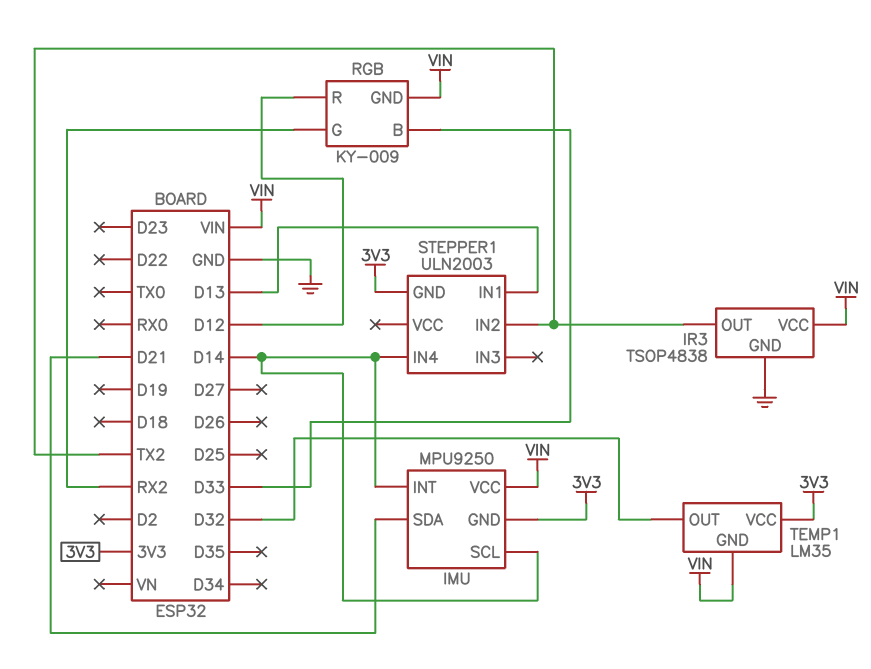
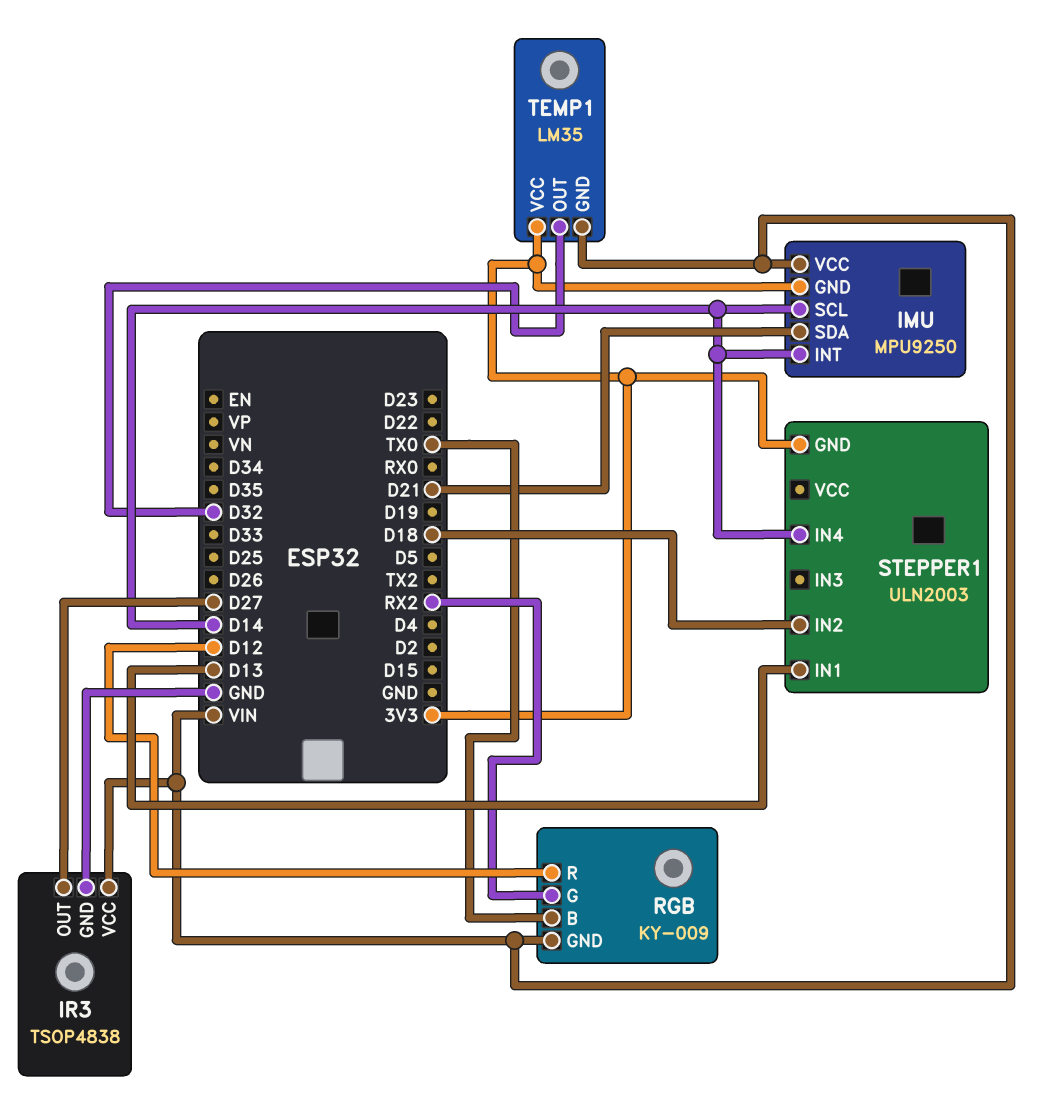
IR3 pin OUT: TX2 -> D27
RGB pin B: D33 -> TX0
STEPPER1 pin IN2: TX2 -> D18

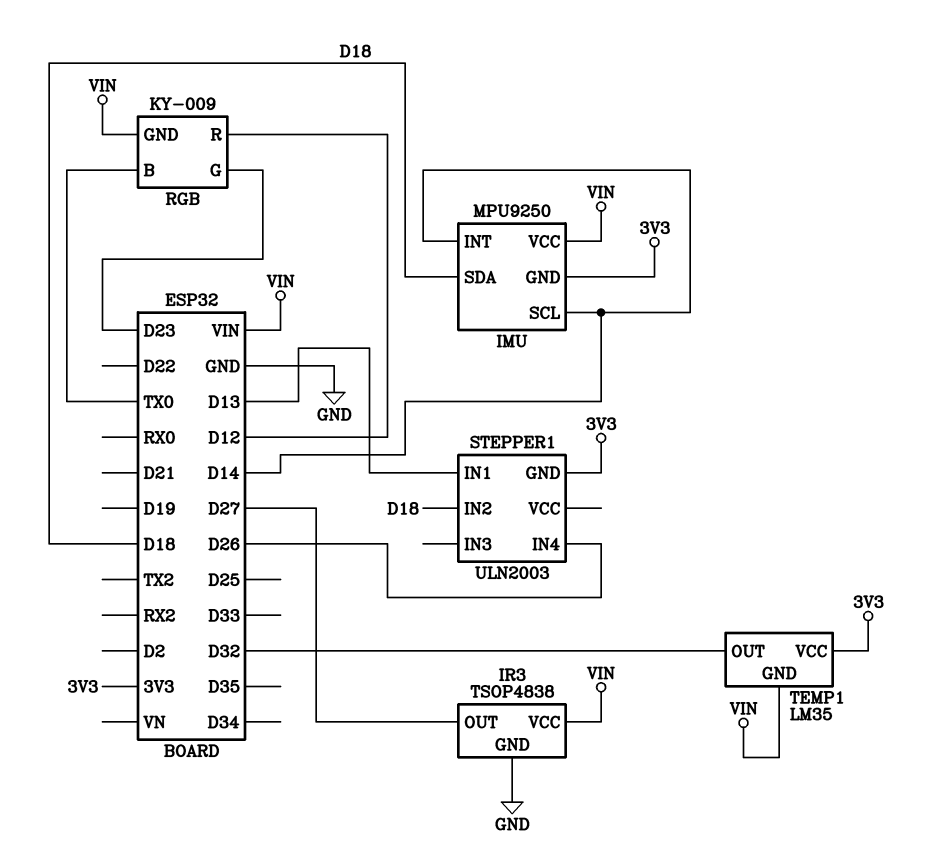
IMU pin SDA: D21 -> D18
RGB pin G: RX2 -> D23
STEPPER1 pin IN4: D14 -> D26

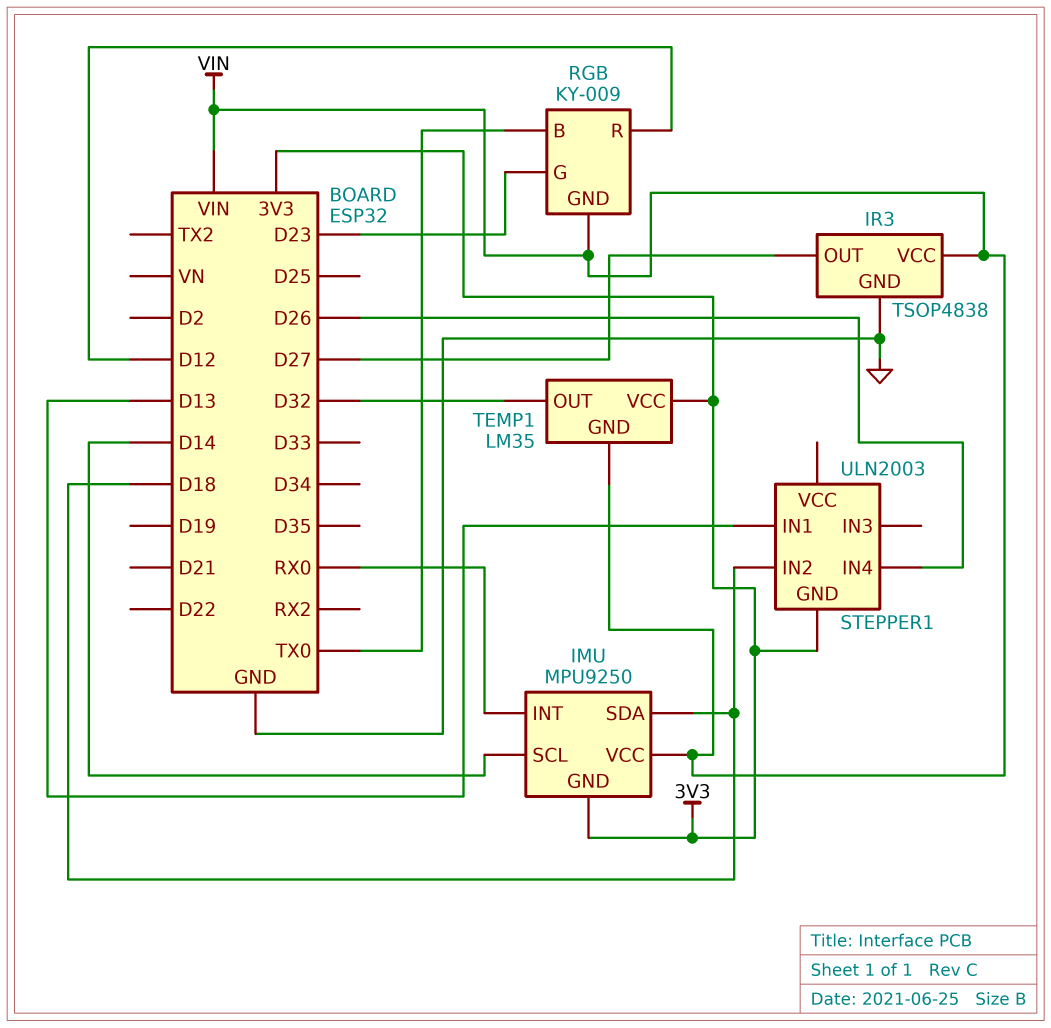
IMU pin INT: D14 -> RX0

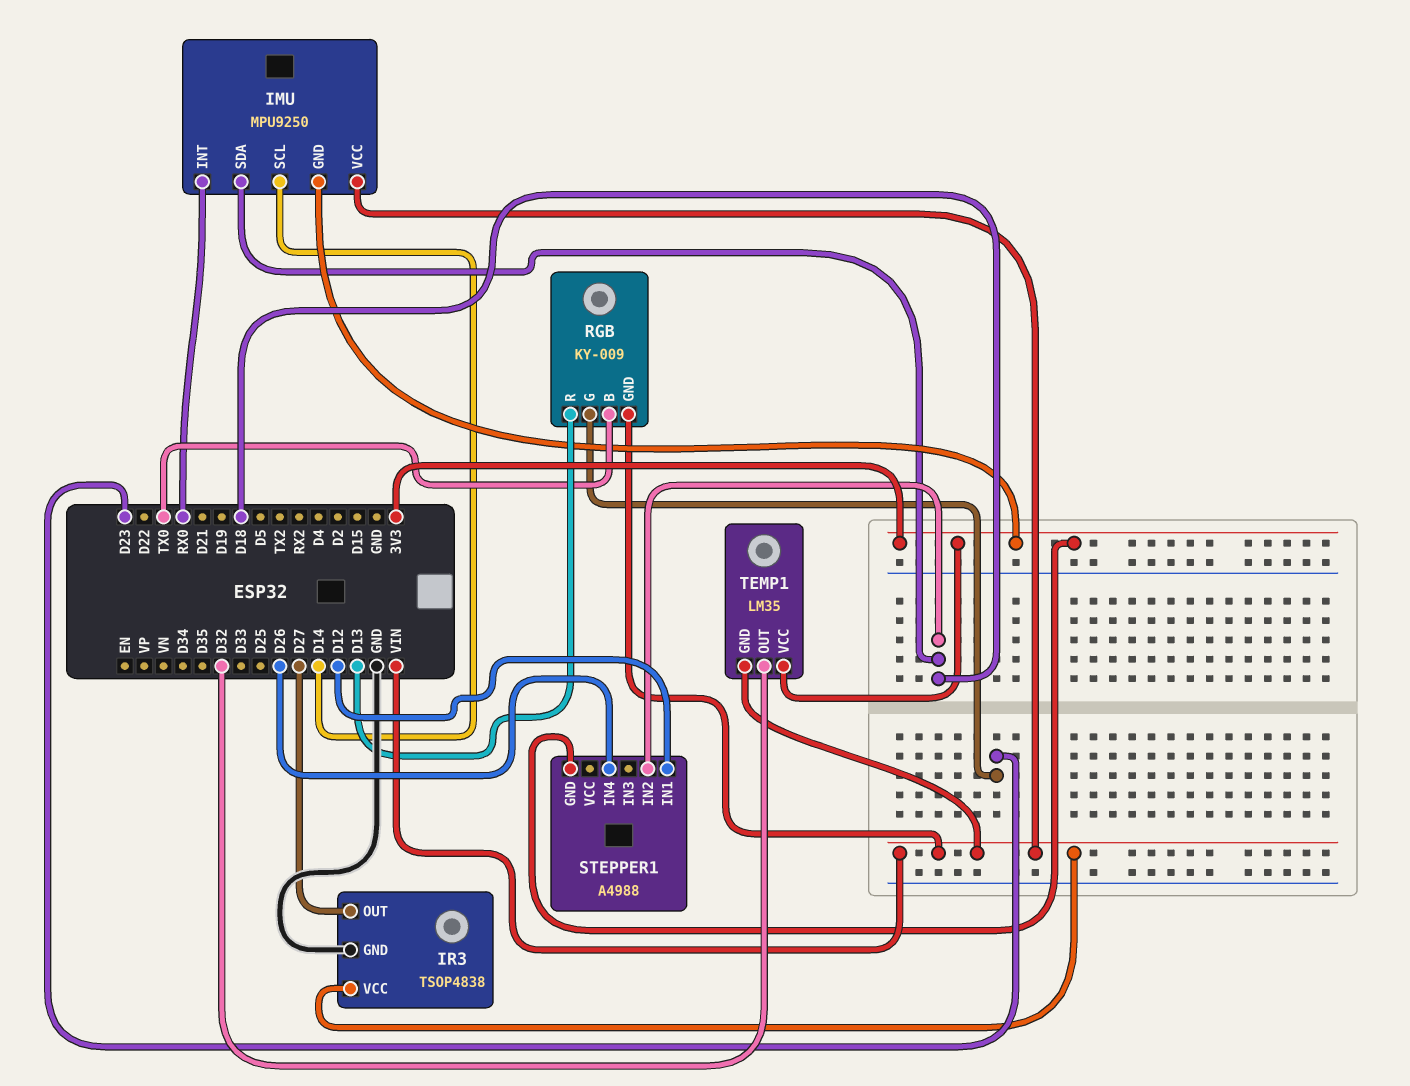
RGB pin R: D12 -> D13
STEPPER1: ULN2003 -> A4988
STEPPER1 pin IN1: D13 -> D12

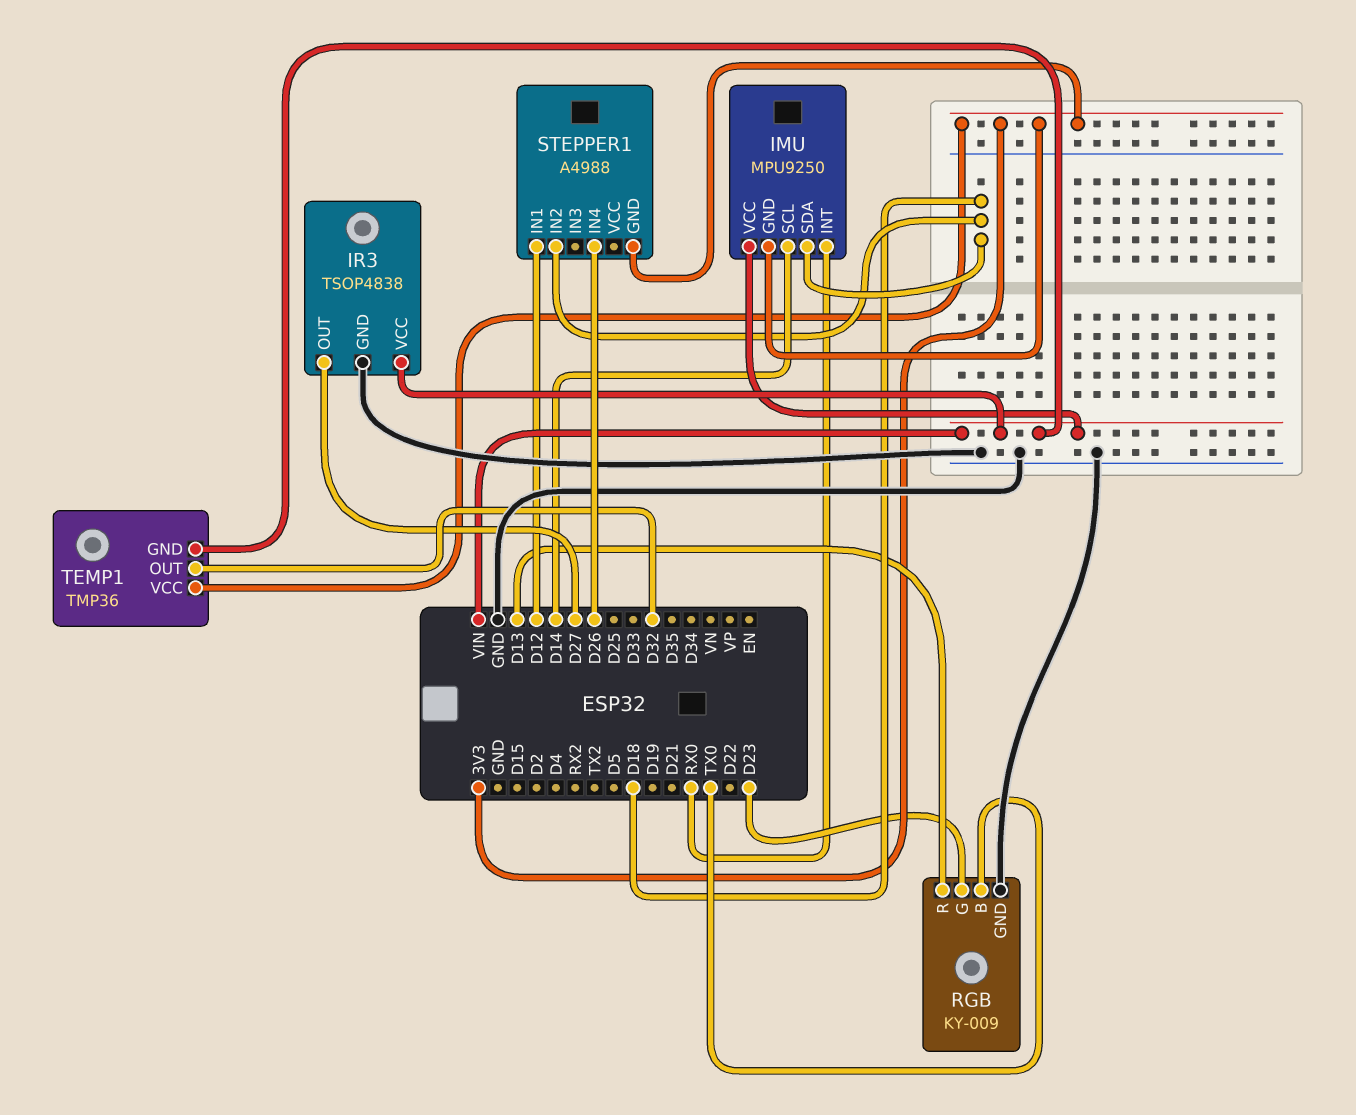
RGB pin GND: VIN -> GND
TEMP1: LM35 -> TMP36

